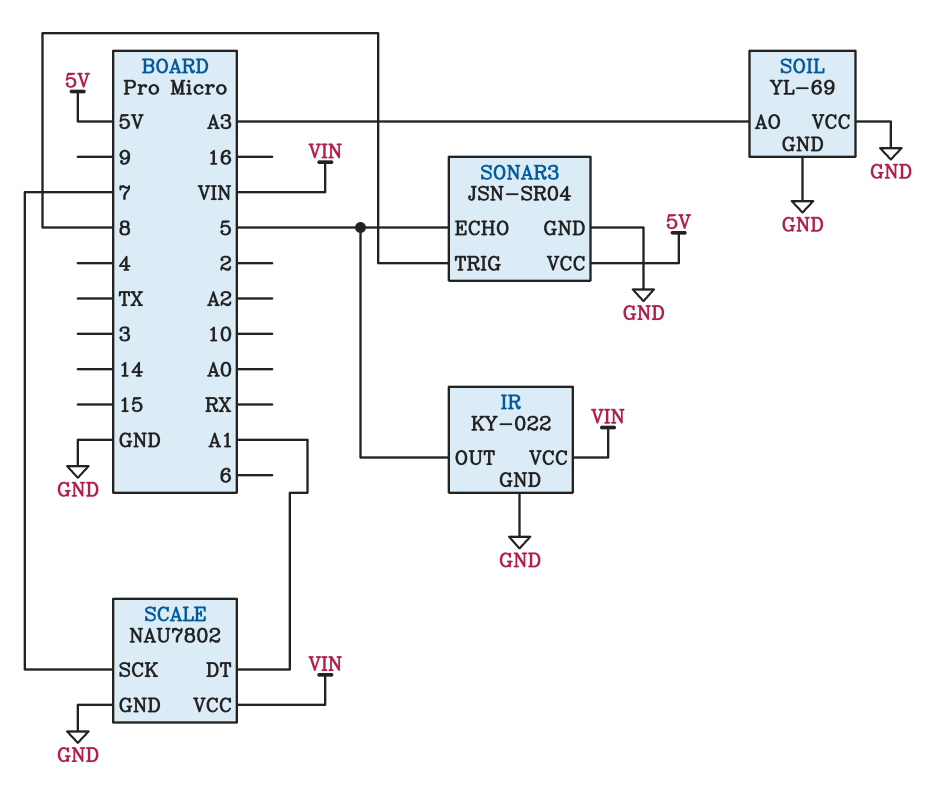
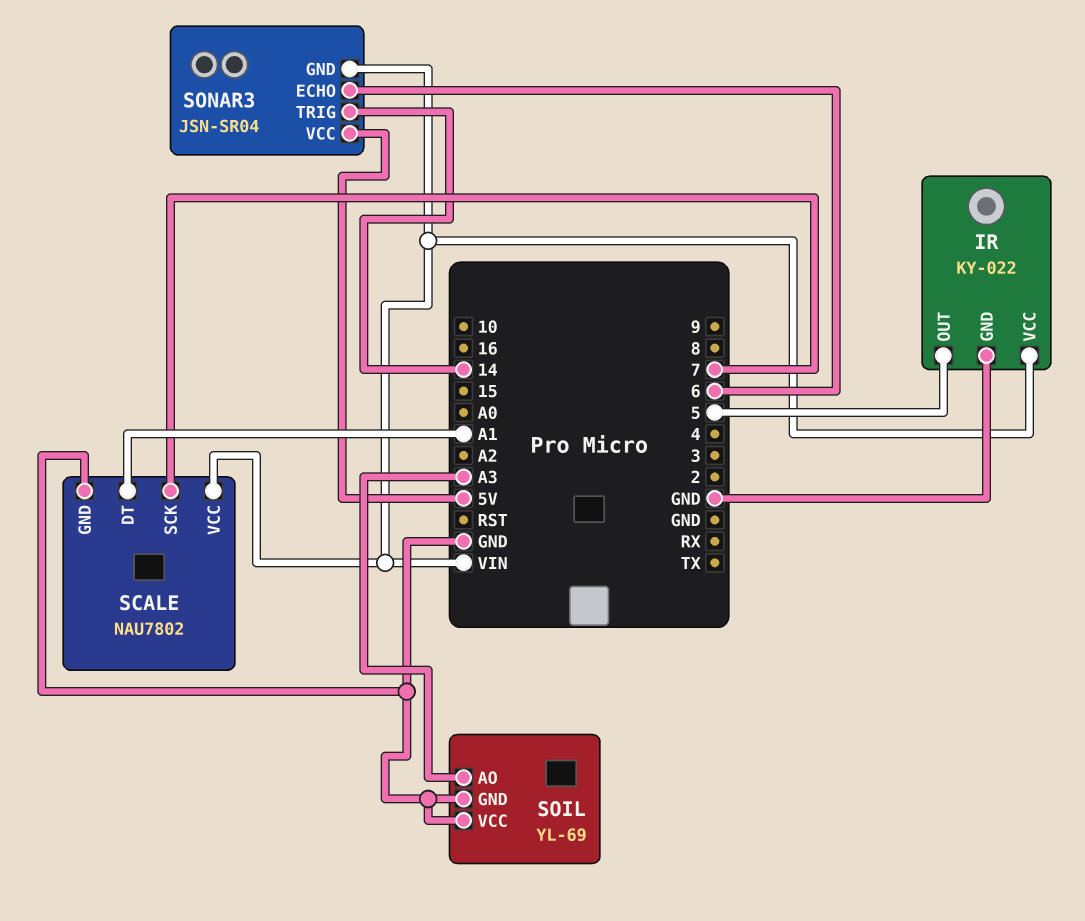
SONAR3 pin ECHO: 5 -> 6
SONAR3 pin GND: GND -> VIN
SONAR3 pin TRIG: 8 -> 14

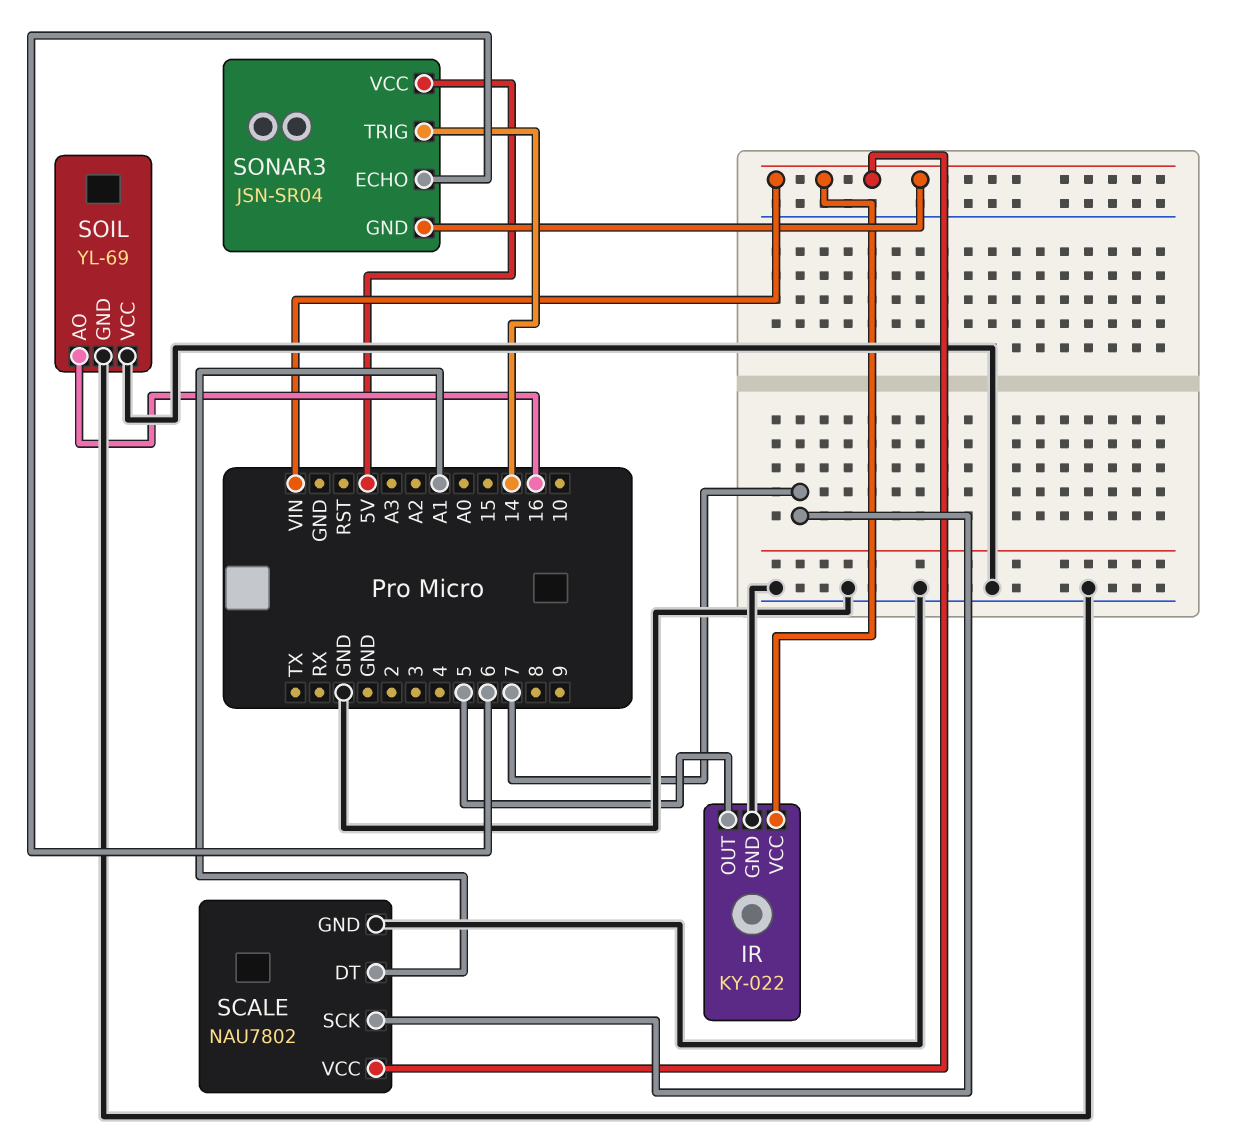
SOIL pin AO: A3 -> 16

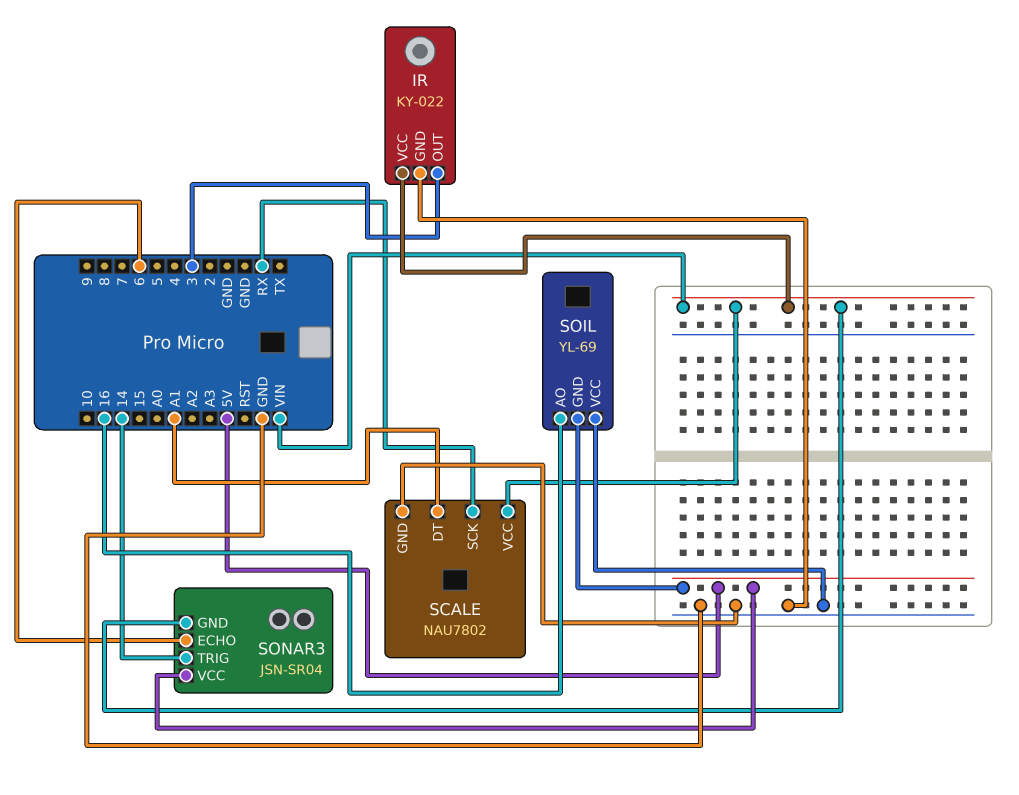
IR pin OUT: 5 -> 3
SCALE pin SCK: 7 -> RX
SOIL pin GND: GND -> 5V

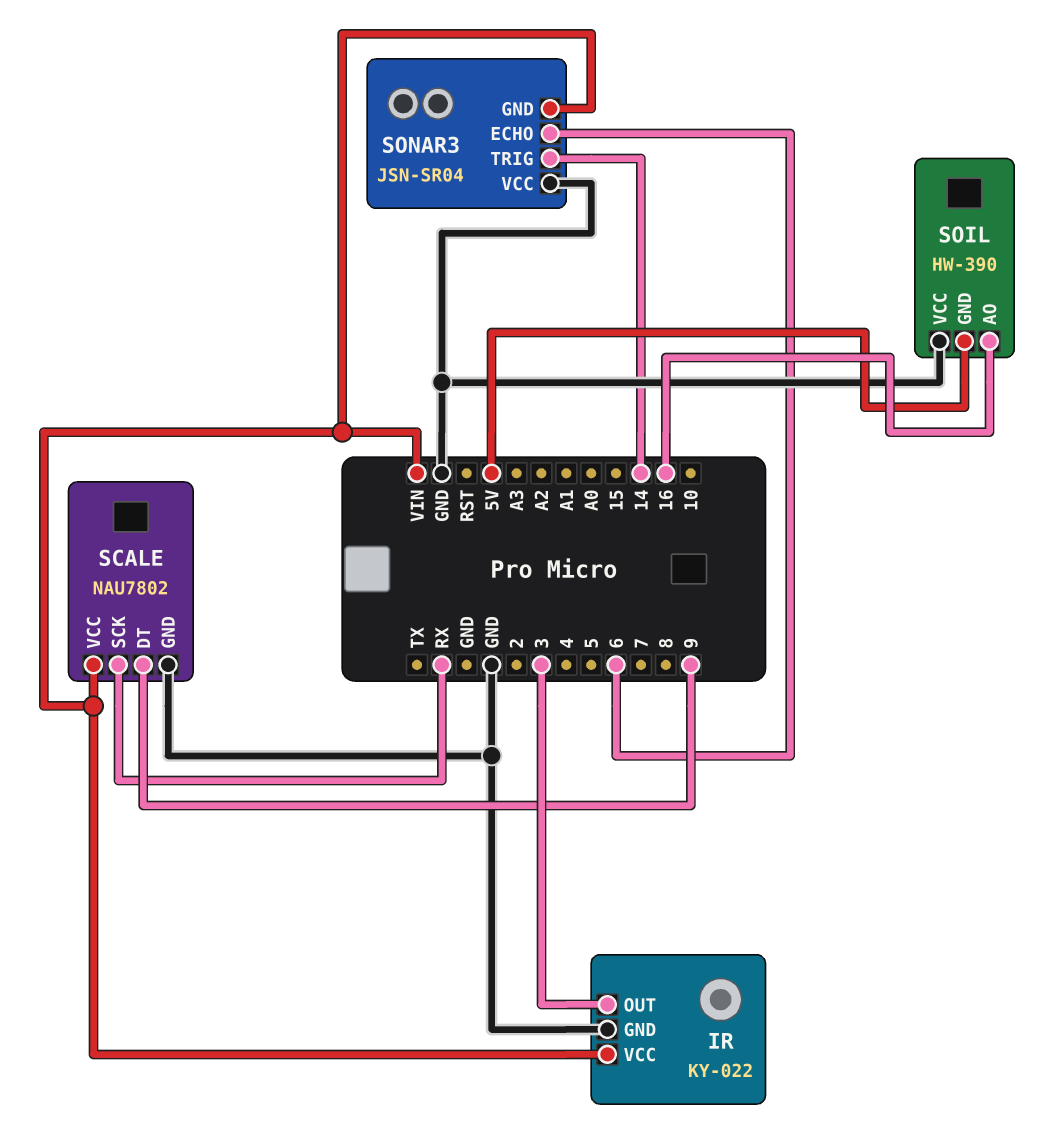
SCALE pin DT: A1 -> 9
SOIL: YL-69 -> HW-390
SONAR3 pin VCC: 5V -> GND

